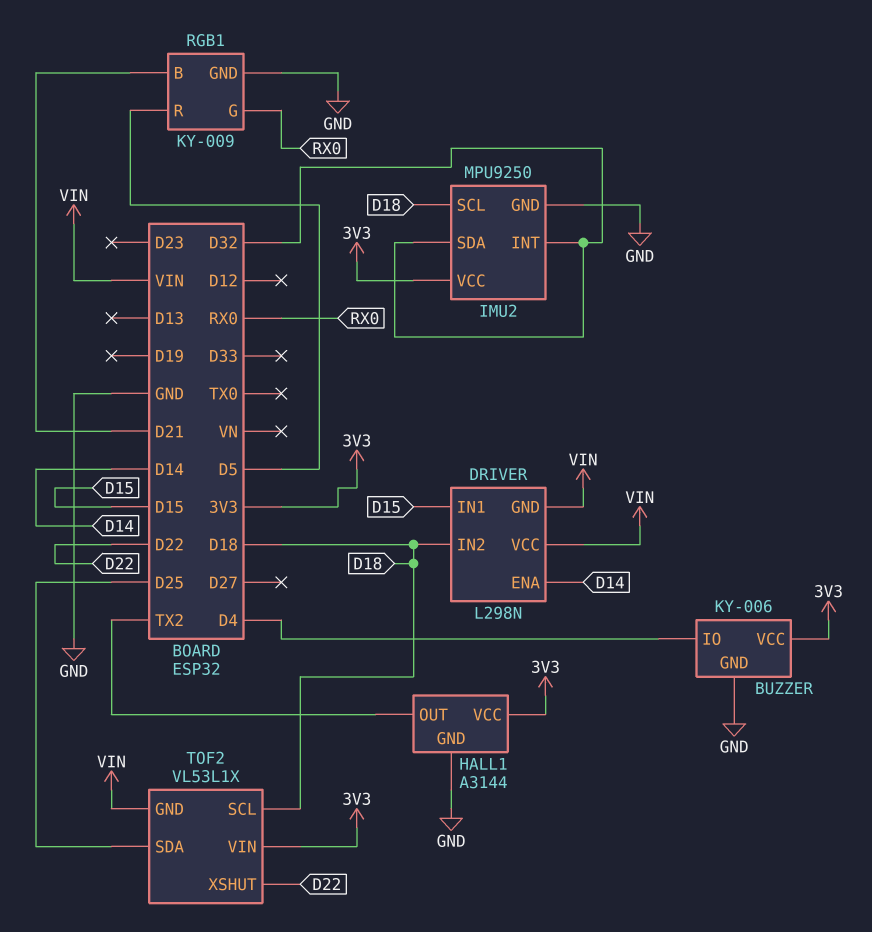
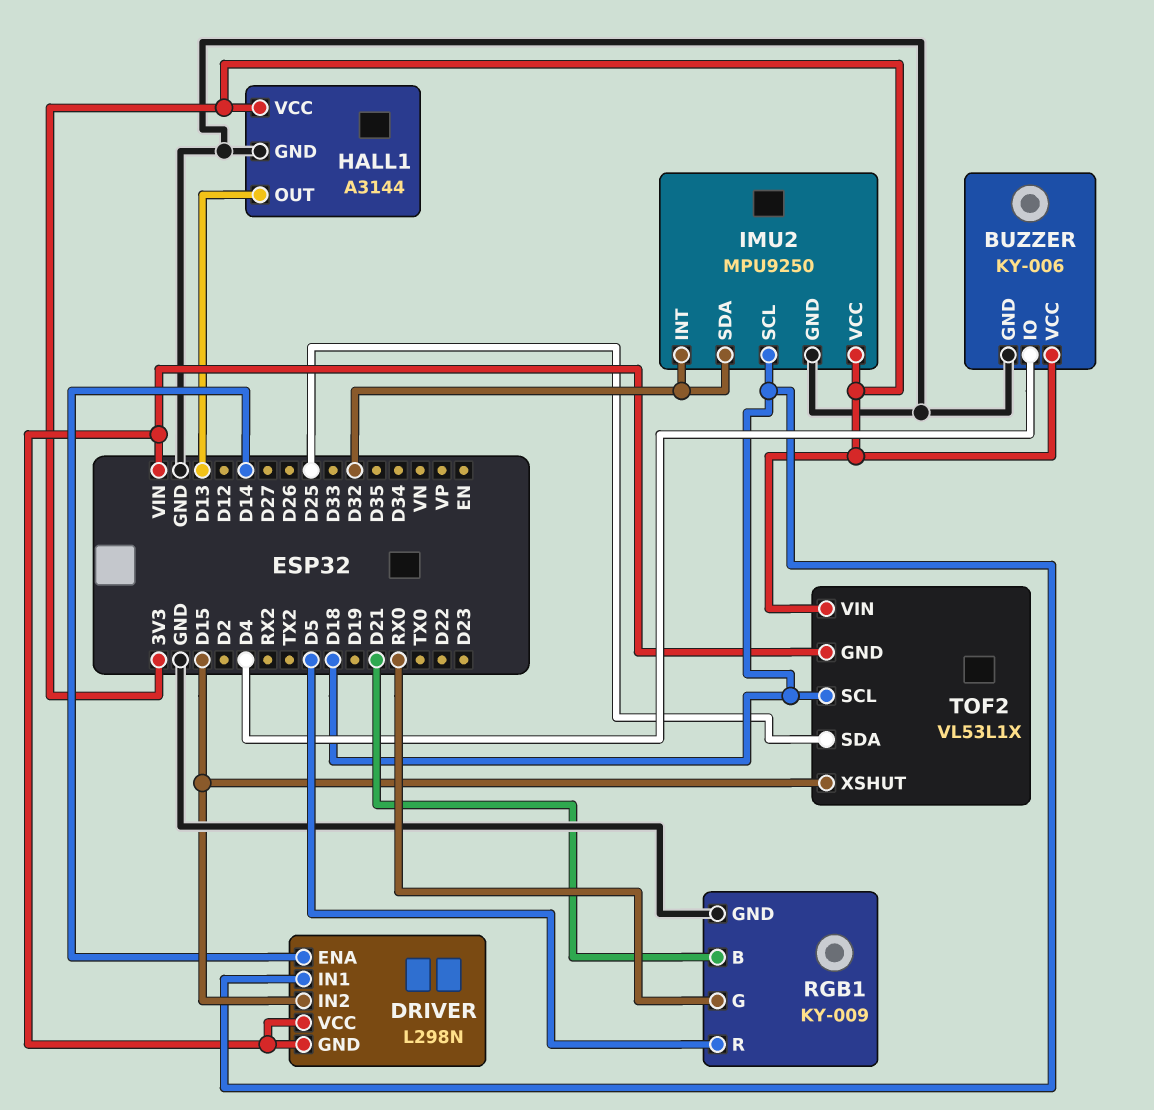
DRIVER pin IN1: D15 -> D18
DRIVER pin IN2: D18 -> D15
HALL1 pin OUT: TX2 -> D13
TOF2 pin XSHUT: D22 -> D15

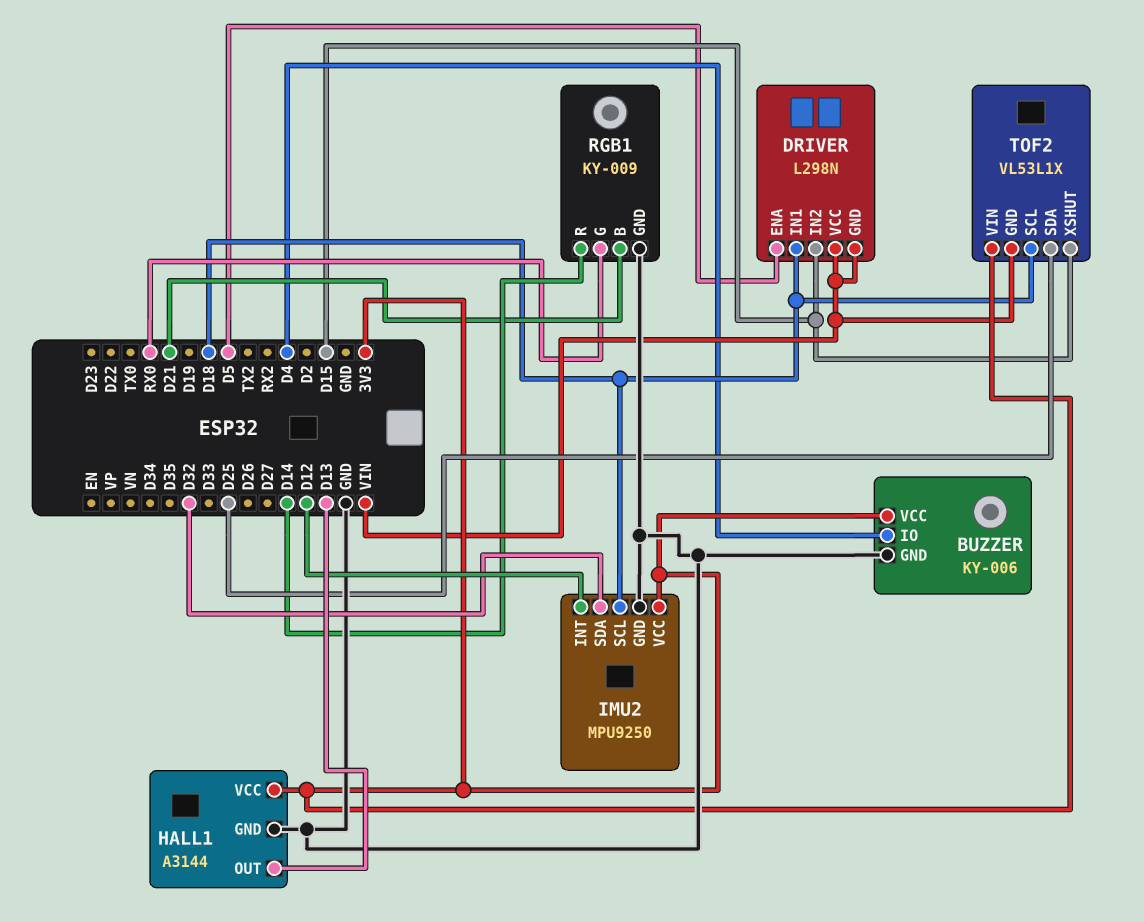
DRIVER pin ENA: D14 -> D5
IMU2 pin INT: D32 -> D12
RGB1 pin R: D5 -> D14

